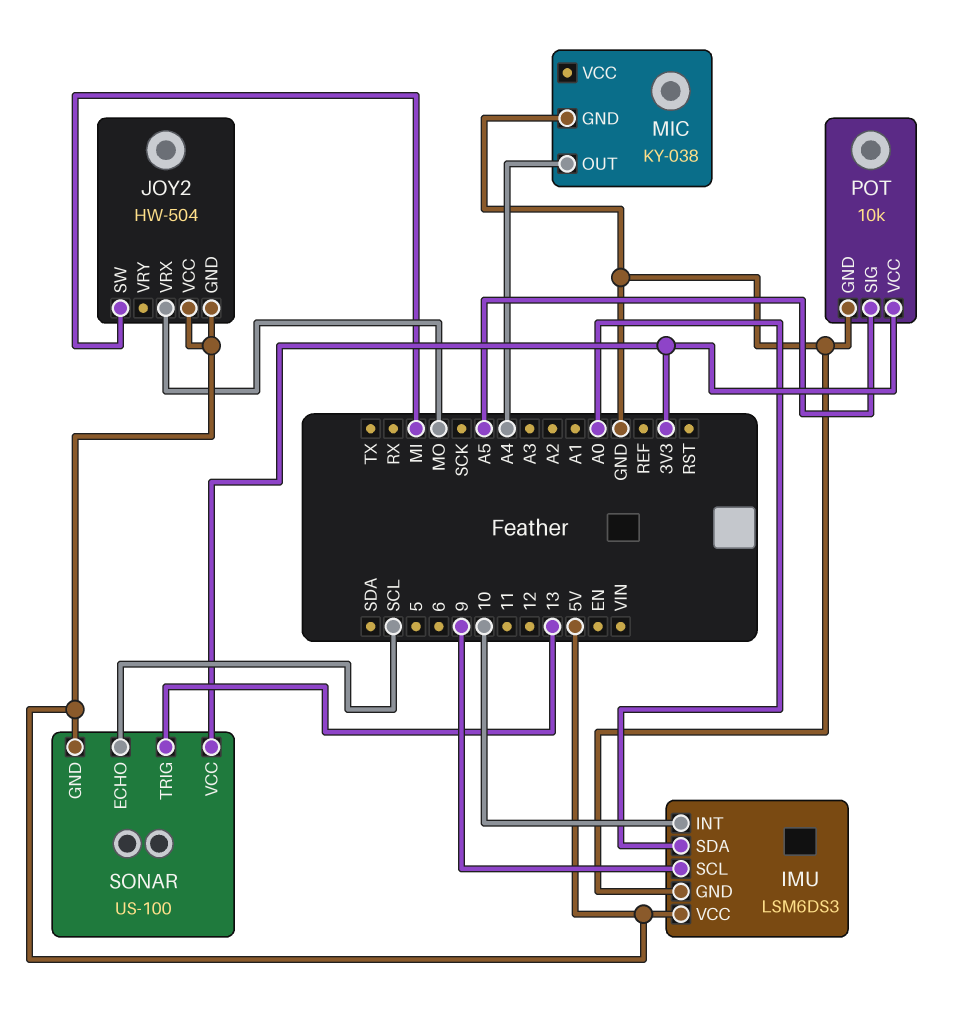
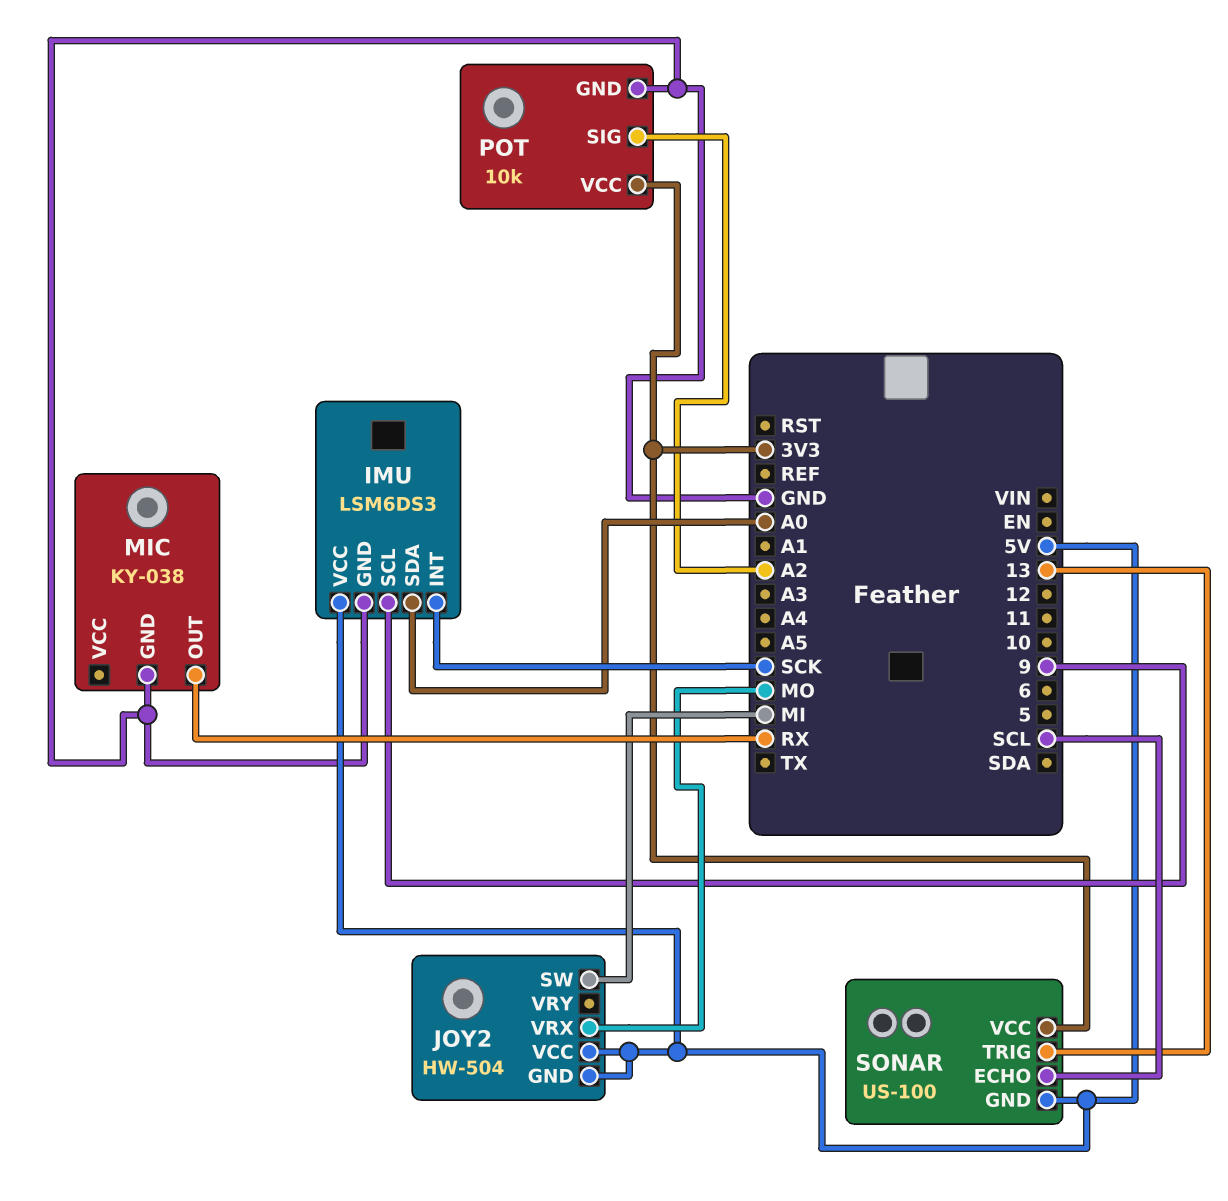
IMU pin INT: 10 -> SCK
MIC pin OUT: A4 -> RX
POT pin SIG: A5 -> A2

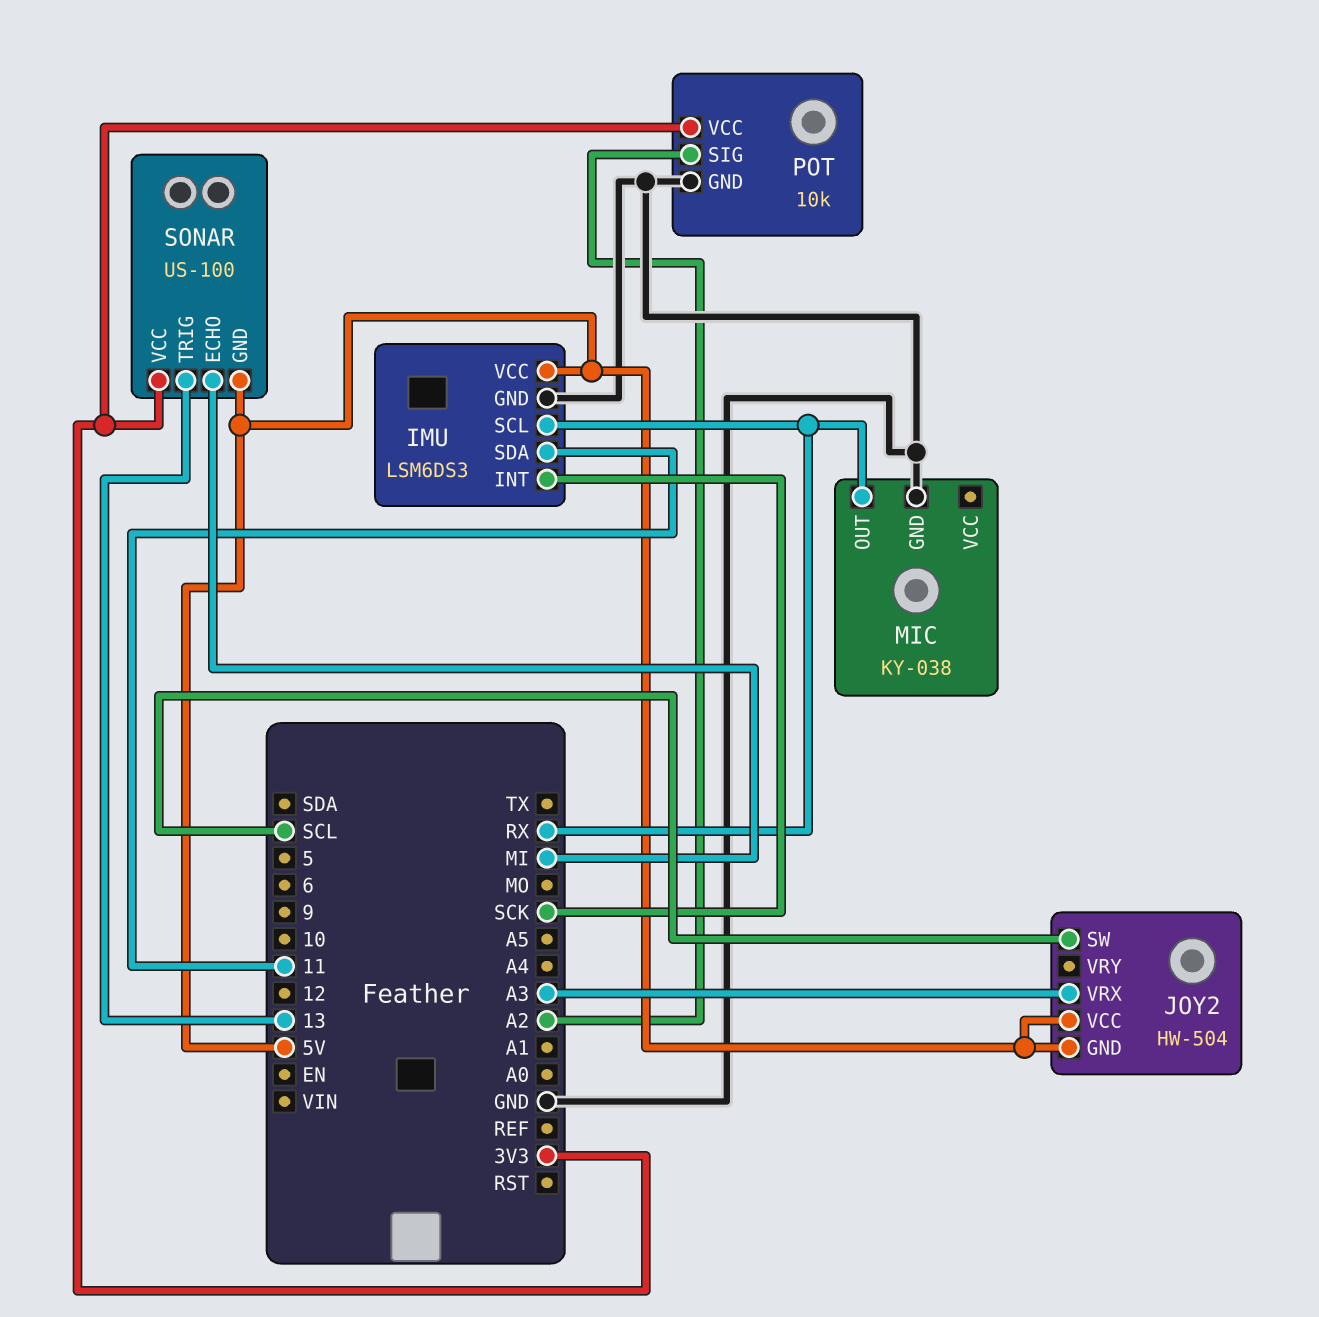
IMU pin SCL: 9 -> RX
IMU pin SDA: A0 -> 11
JOY2 pin SW: MI -> SCL
JOY2 pin VRX: MO -> A3
SONAR pin ECHO: SCL -> MI

